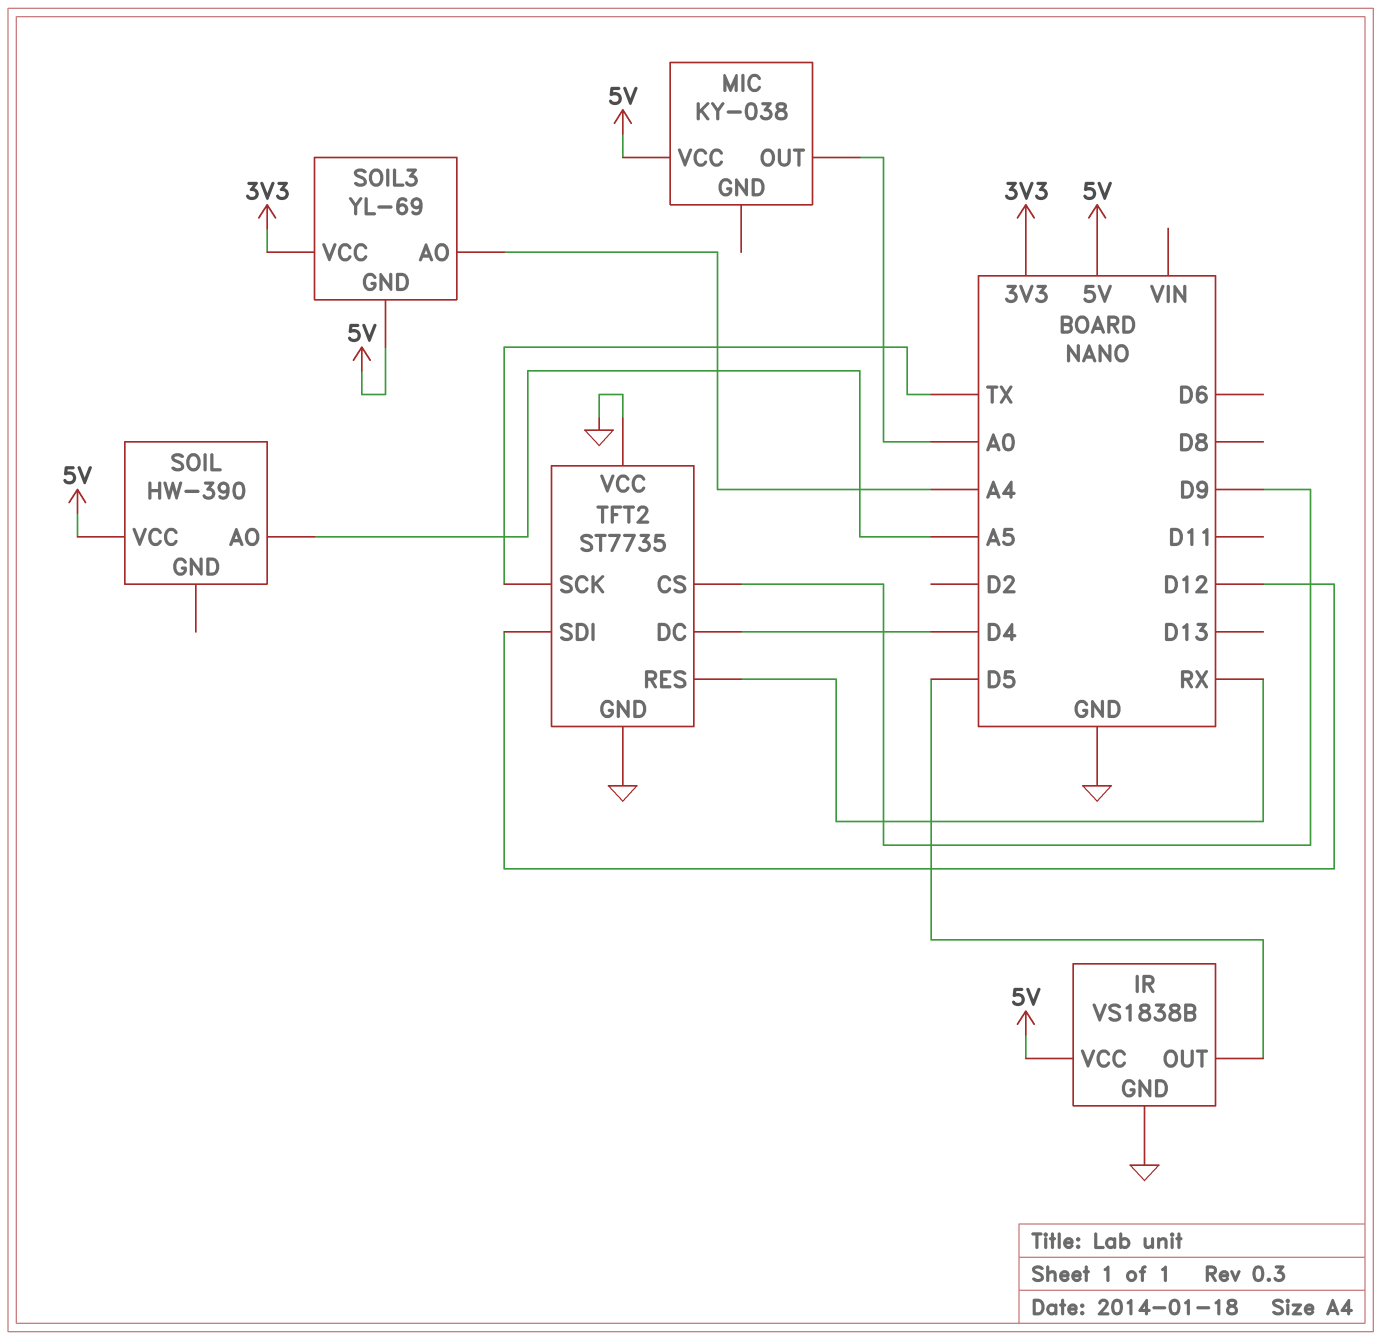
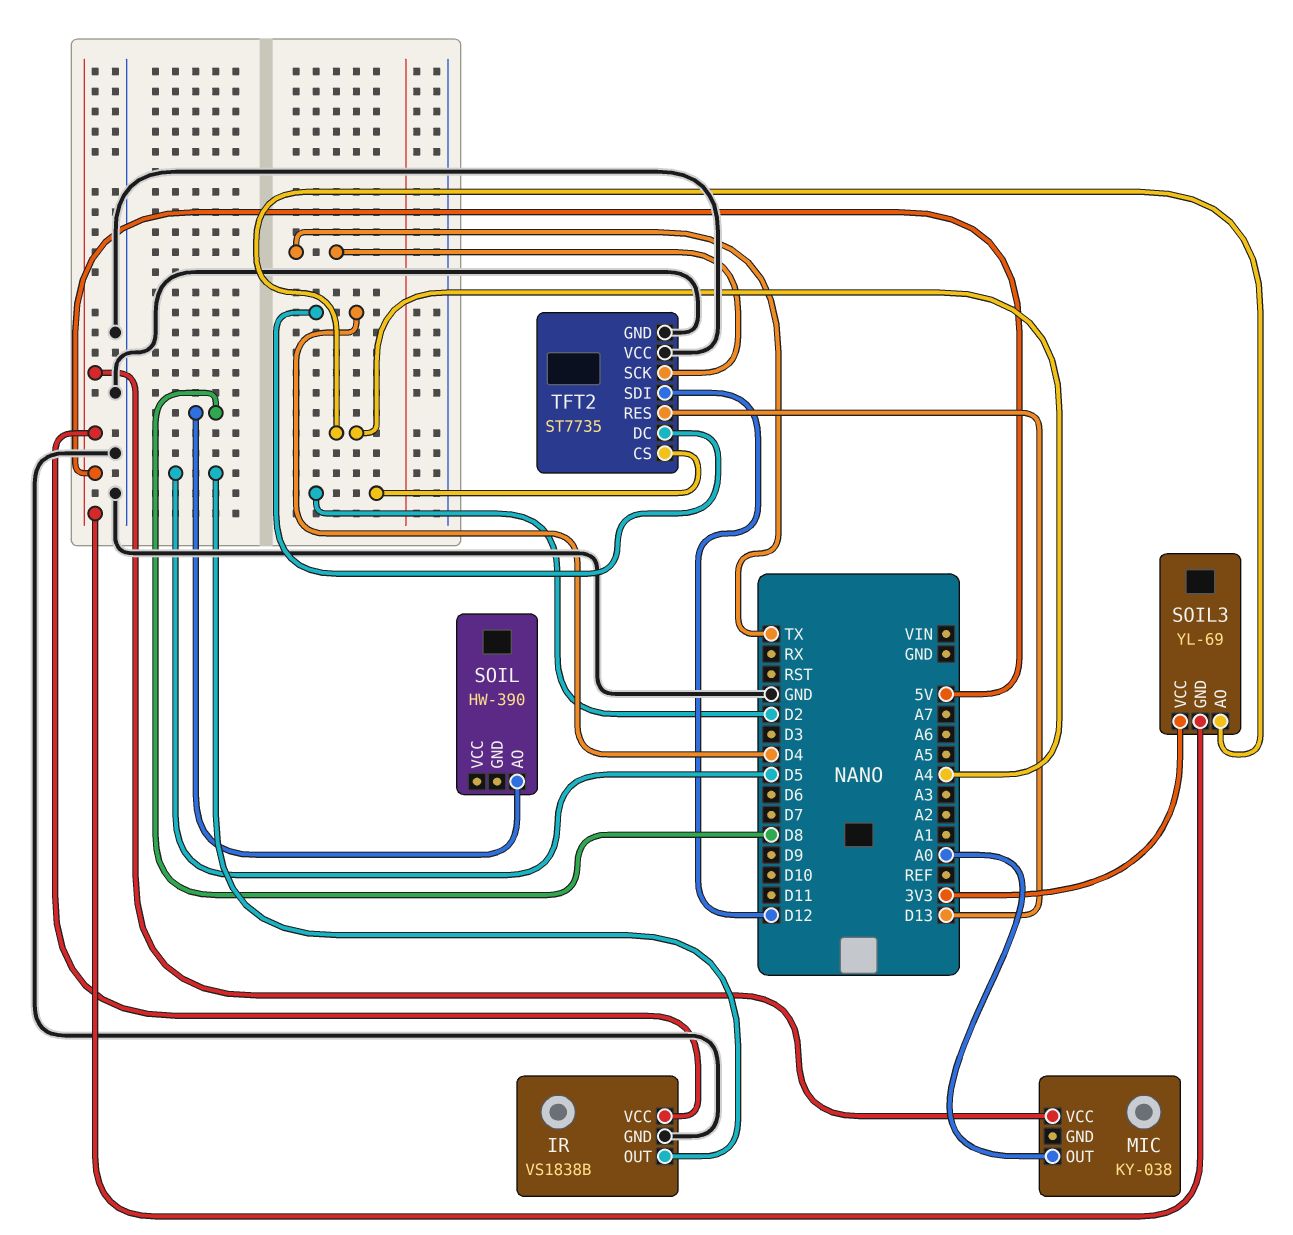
SOIL pin AO: A5 -> D8
SOIL pin VCC: 5V -> none
TFT2 pin CS: D9 -> D2
TFT2 pin RES: RX -> D13

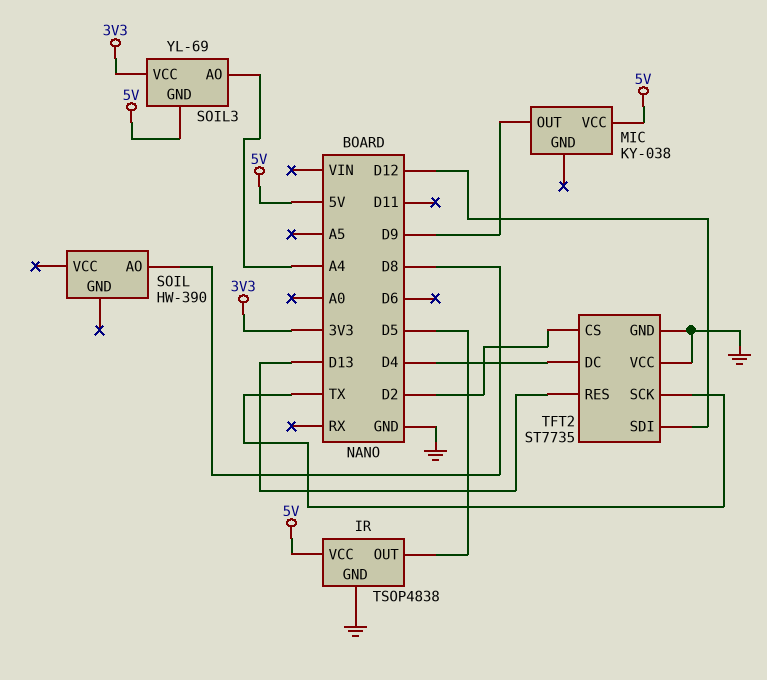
IR: VS1838B -> TSOP4838
MIC pin OUT: A0 -> D9

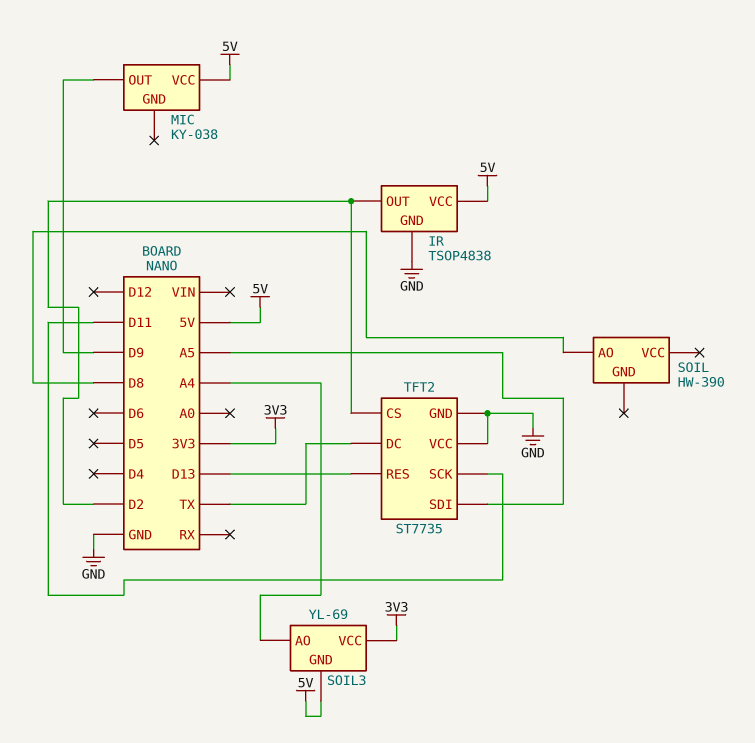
IR pin OUT: D5 -> D2
TFT2 pin DC: D4 -> TX
TFT2 pin SCK: TX -> D11
TFT2 pin SDI: D12 -> A5

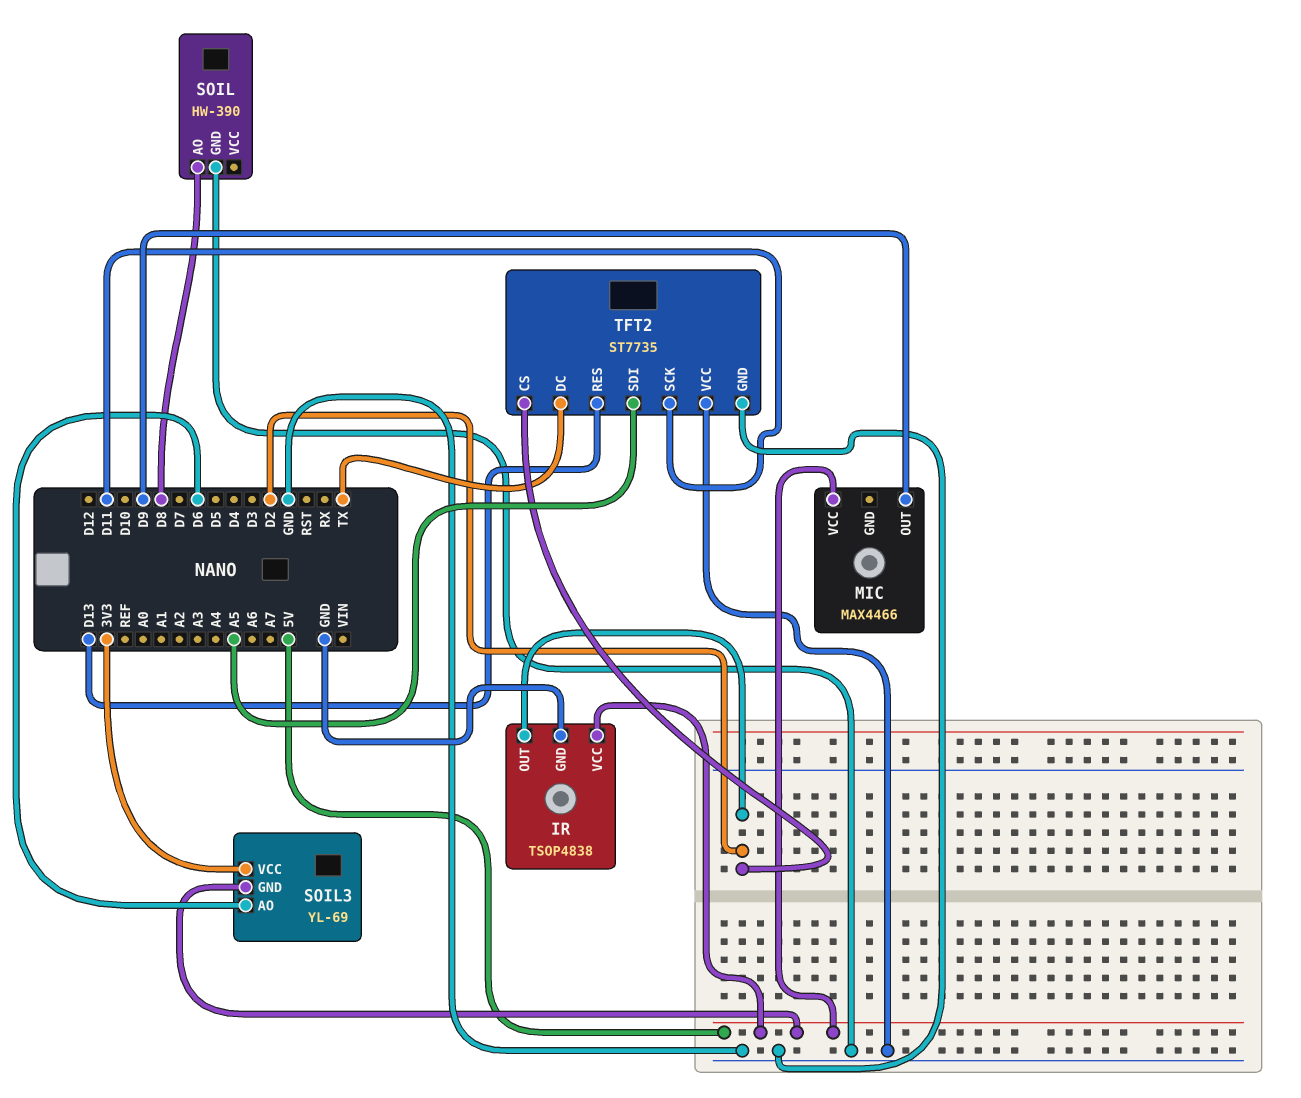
MIC: KY-038 -> MAX4466
SOIL pin GND: none -> GND
SOIL3 pin AO: A4 -> D6

